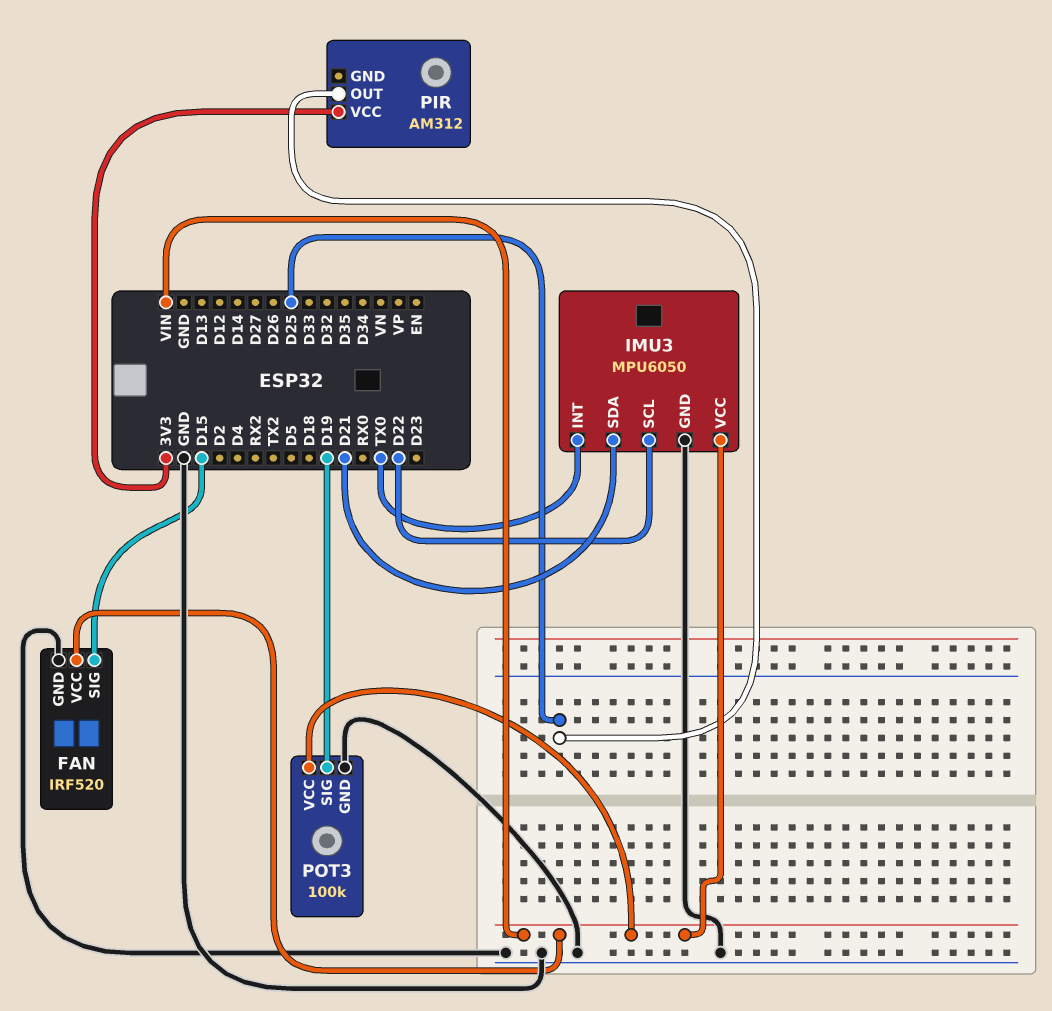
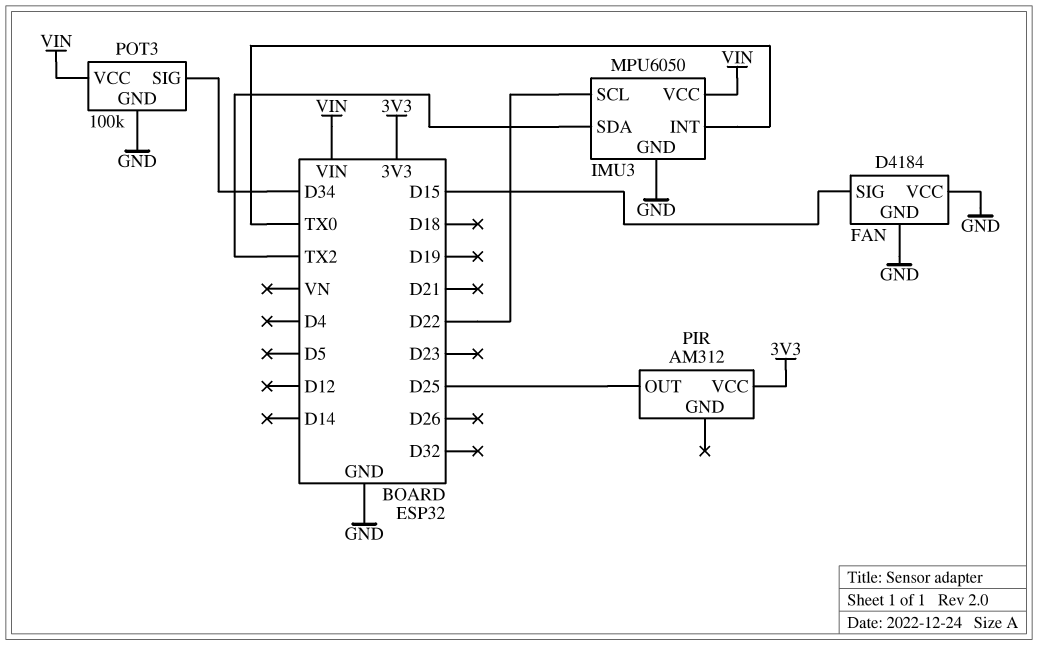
FAN: IRF520 -> D4184
FAN pin VCC: VIN -> GND
IMU3 pin SDA: D21 -> TX2
POT3 pin SIG: D19 -> D34

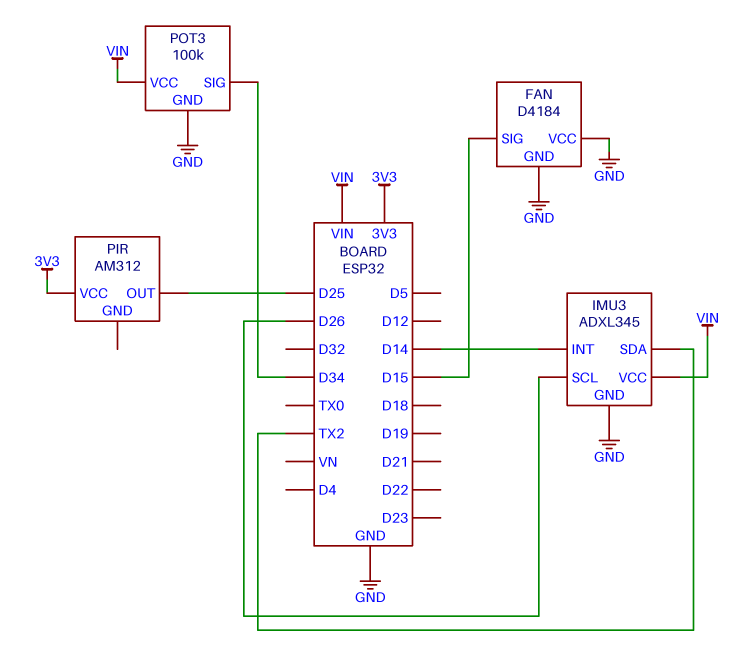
IMU3: MPU6050 -> ADXL345
IMU3 pin INT: TX0 -> D14
IMU3 pin SCL: D22 -> D26

